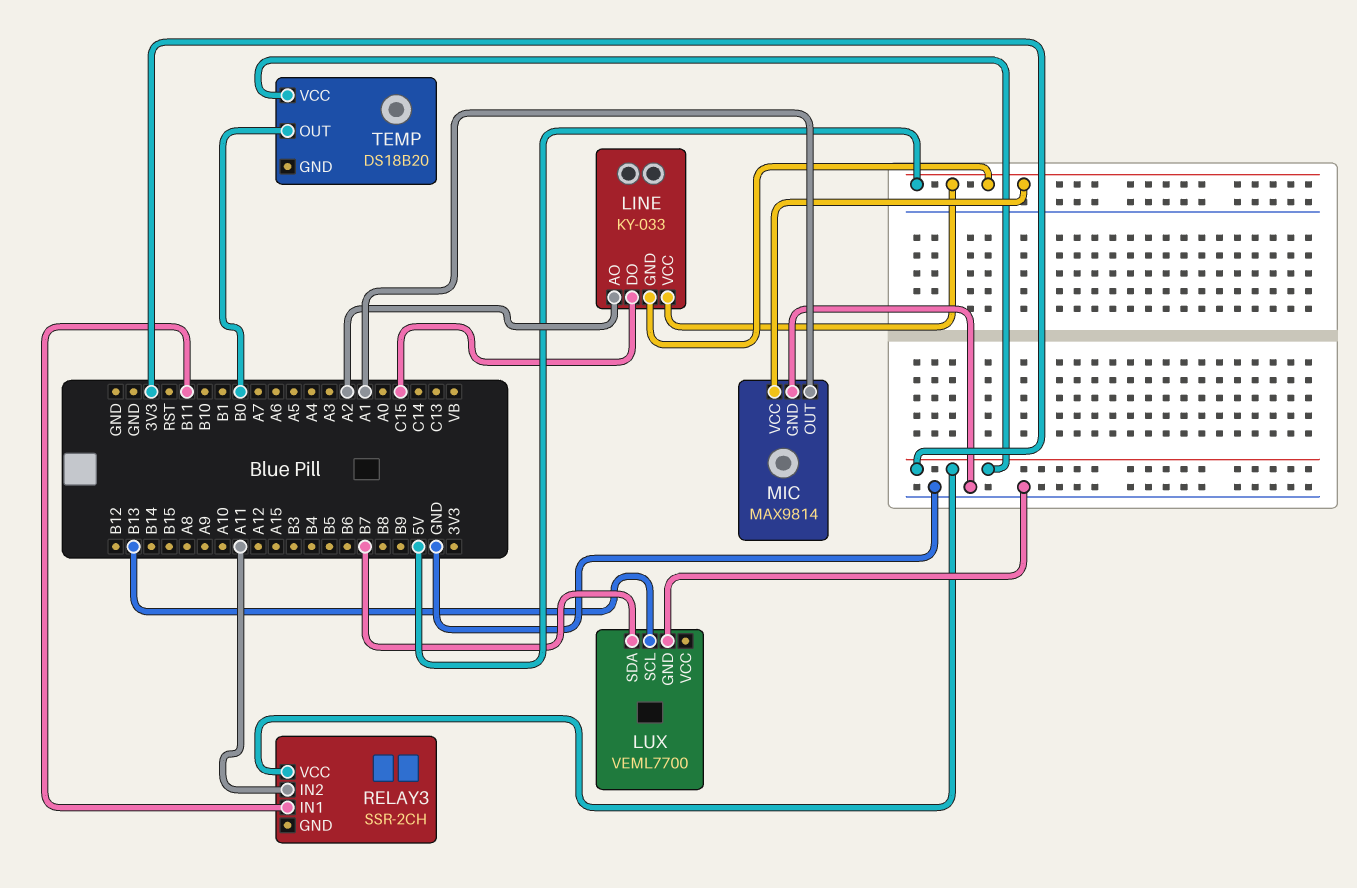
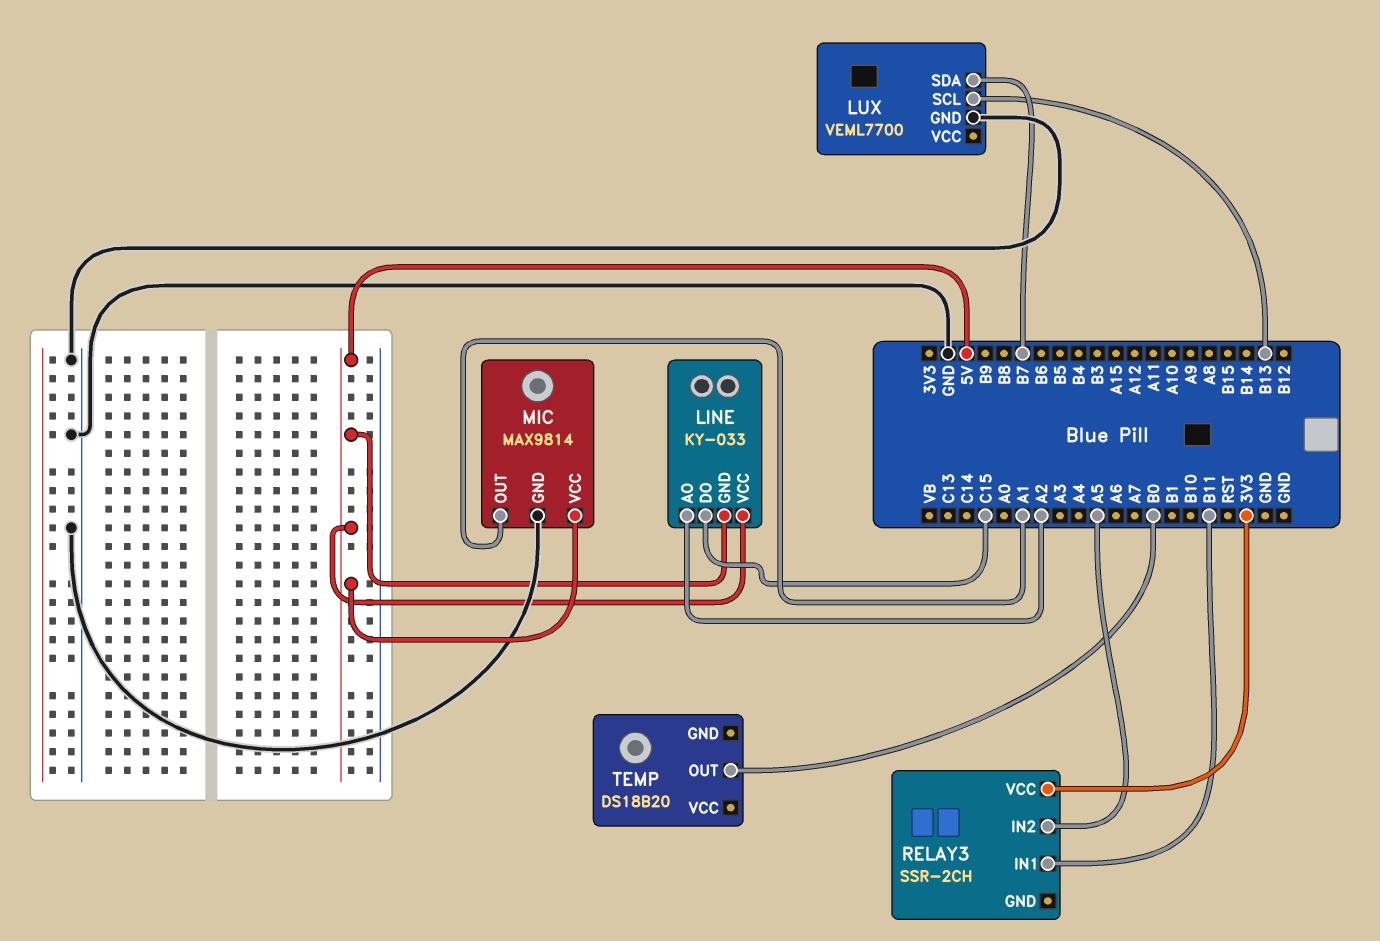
RELAY3 pin IN2: A11 -> A5
TEMP pin VCC: 3V3 -> none

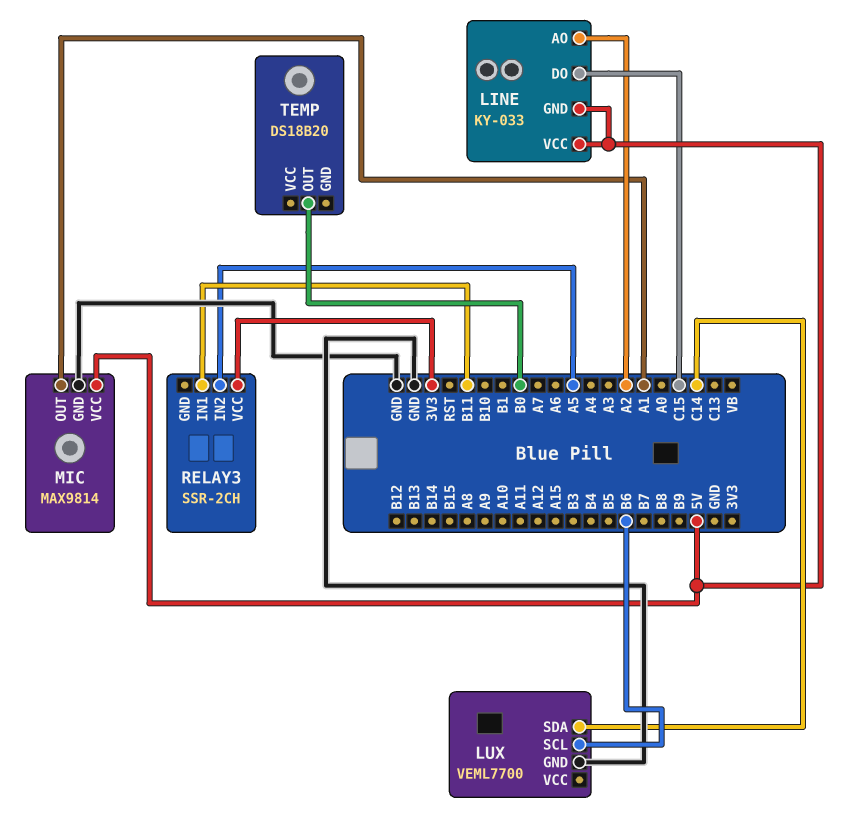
LUX pin SCL: B13 -> B6
LUX pin SDA: B7 -> C14

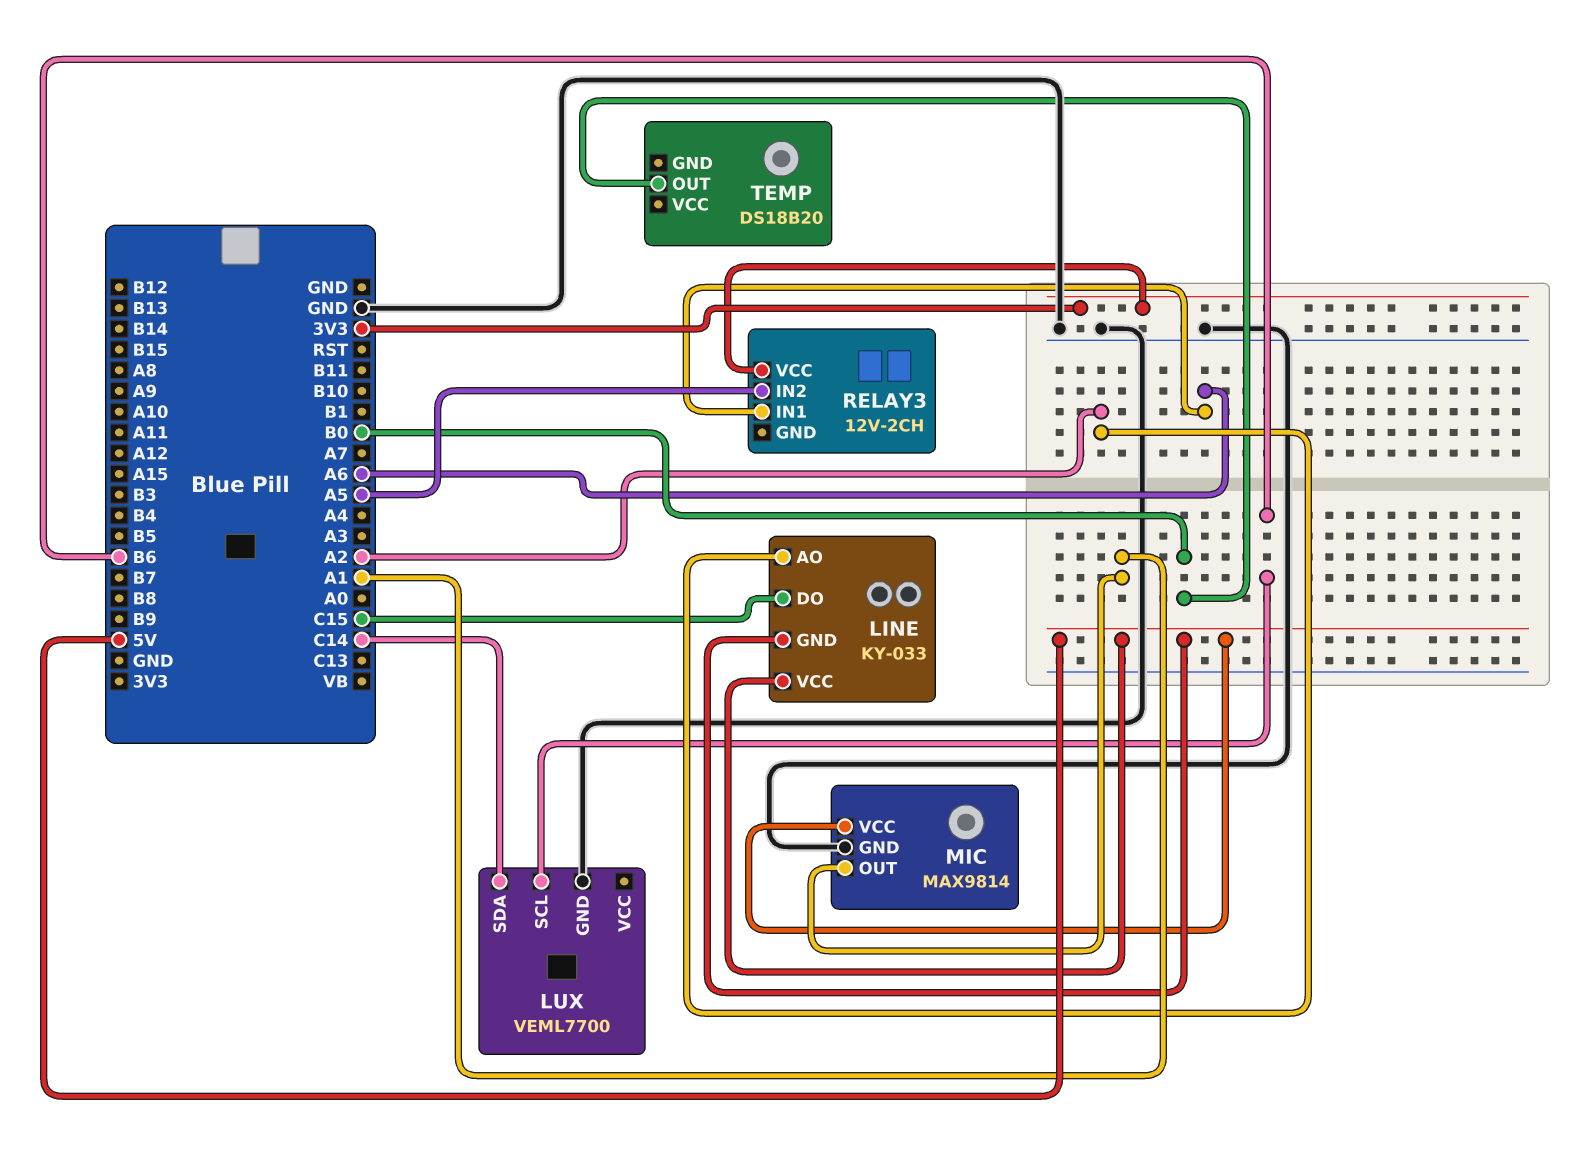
RELAY3: SSR-2CH -> 12V-2CH
RELAY3 pin IN1: B11 -> A6

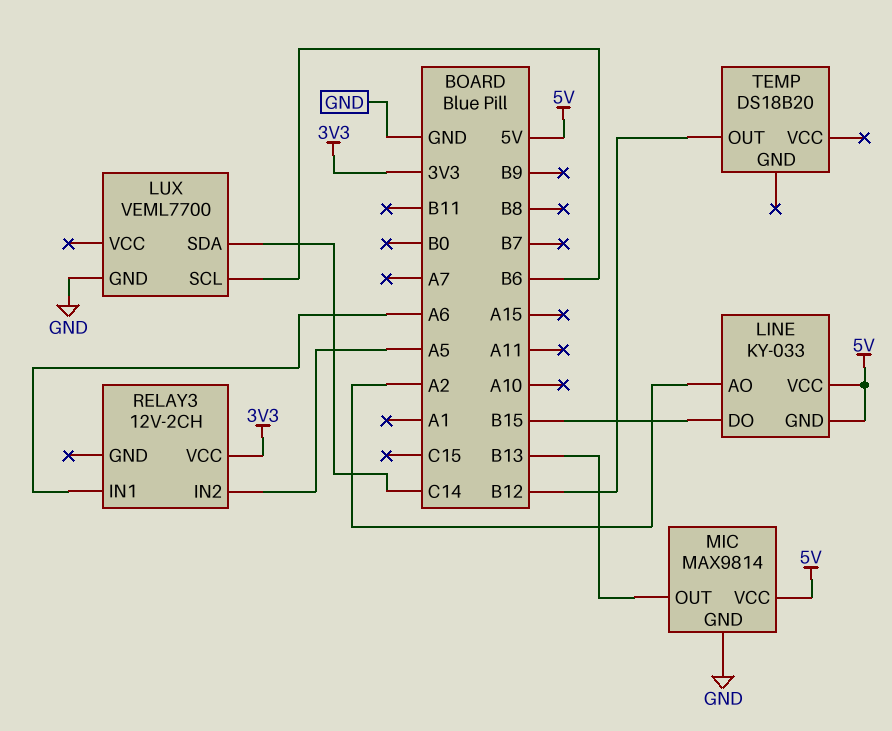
LINE pin DO: C15 -> B15
MIC pin OUT: A1 -> B13
TEMP pin OUT: B0 -> B12

